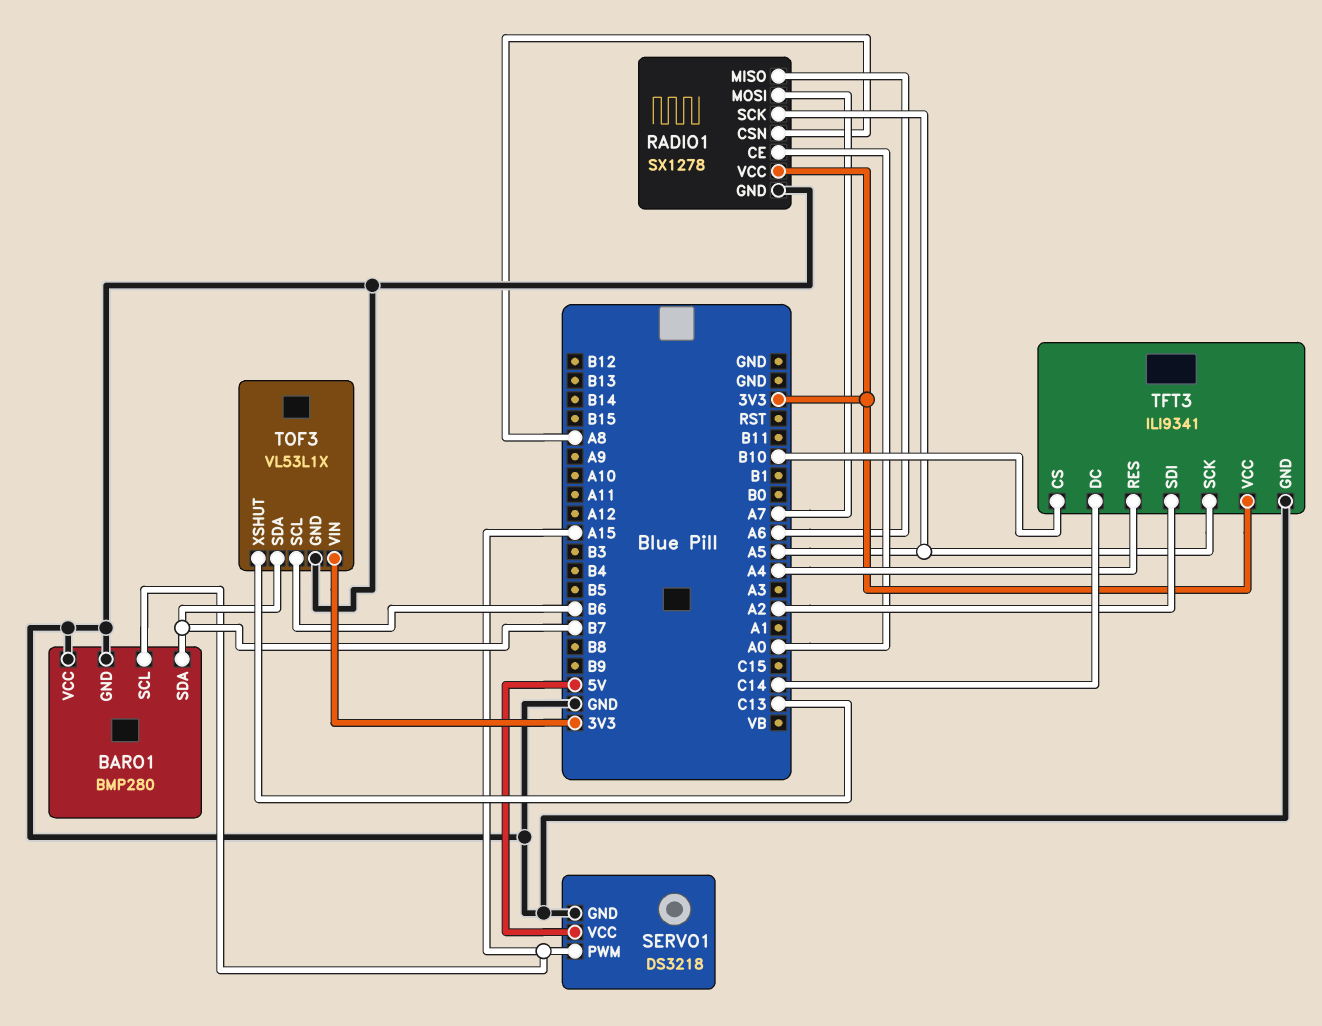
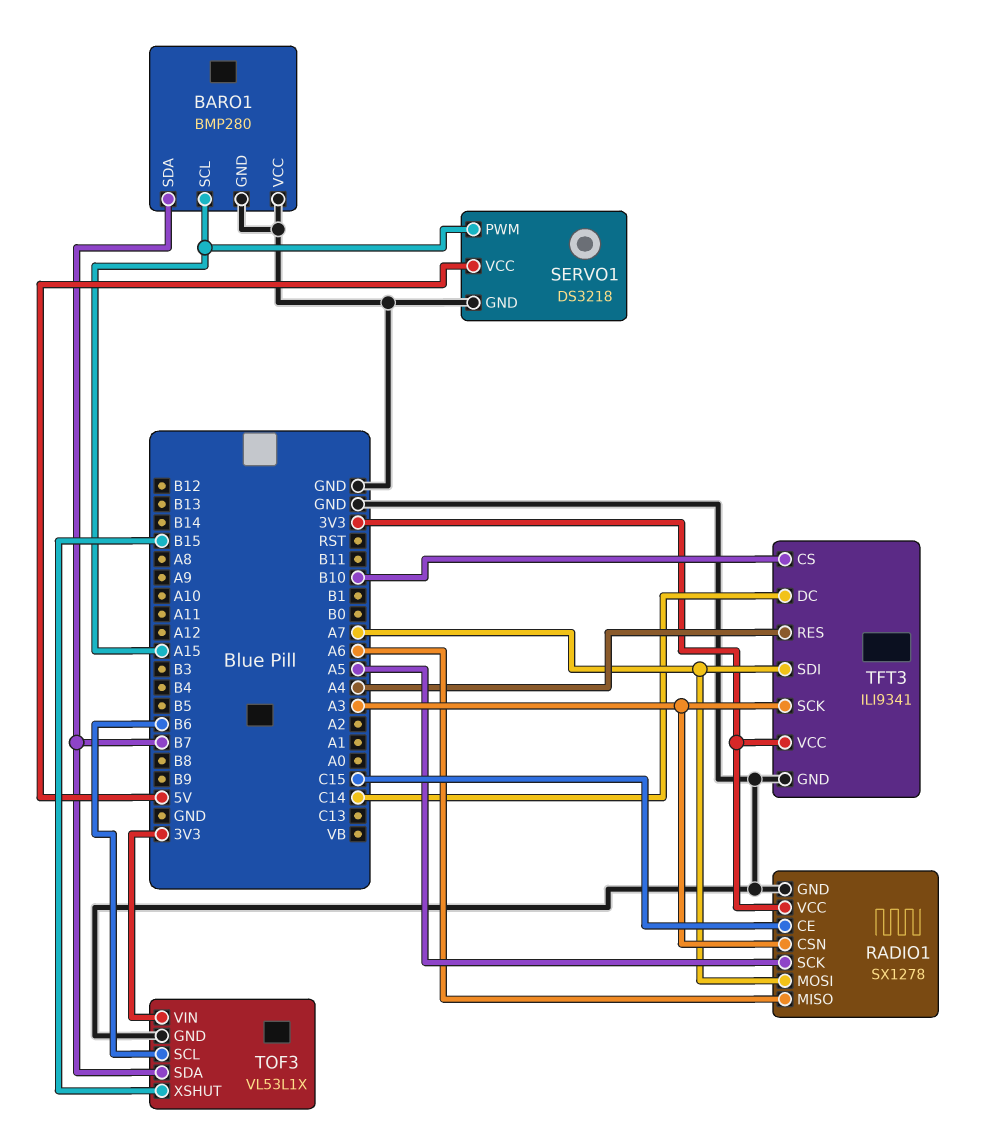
RADIO1 pin CE: A0 -> C15
RADIO1 pin CSN: A8 -> A3
TFT3 pin SCK: A5 -> A3
TFT3 pin SDI: A2 -> A7
TOF3 pin XSHUT: C13 -> B15

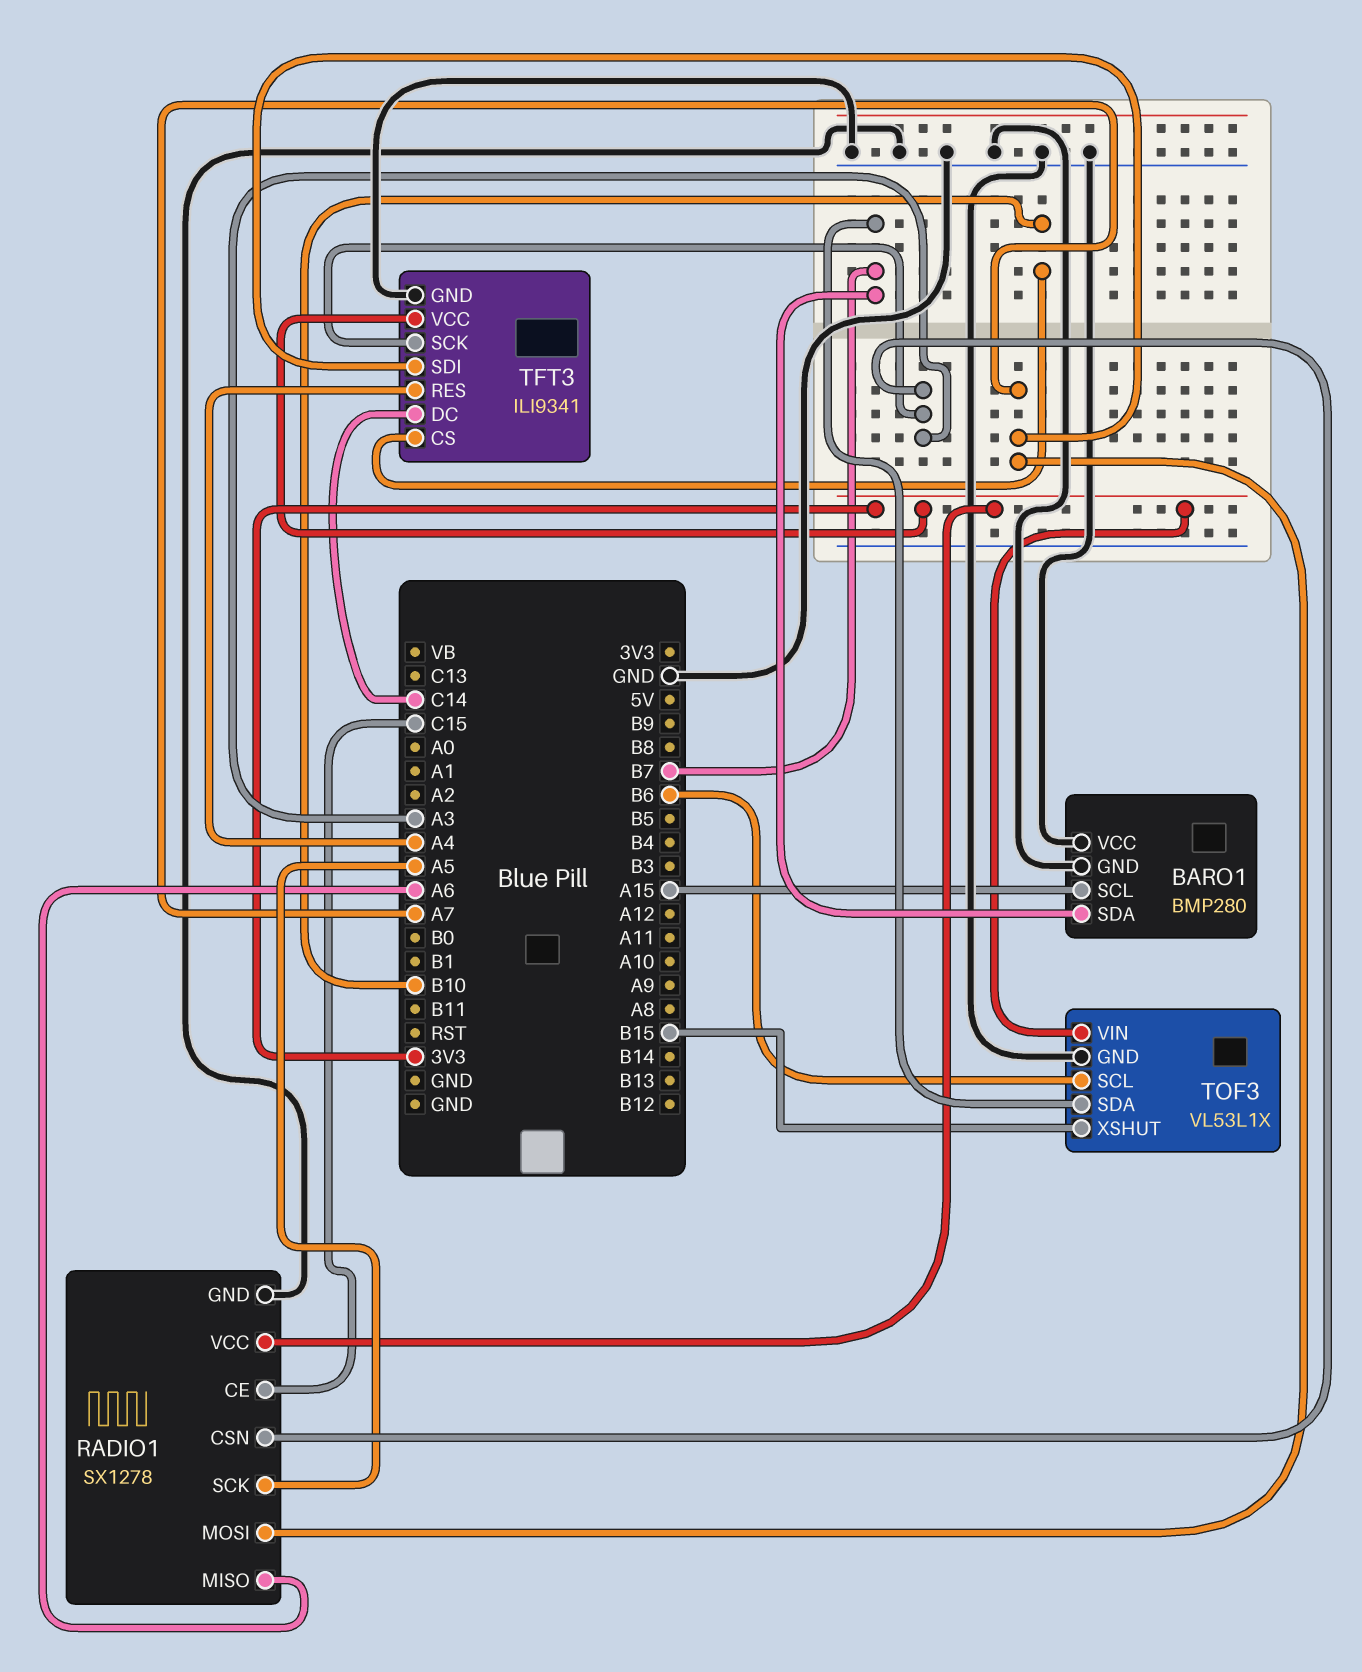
SERVO1: DS3218 -> none
SERVO1 pin GND: GND -> none
SERVO1 pin PWM: A15 -> none
SERVO1 pin VCC: 5V -> none

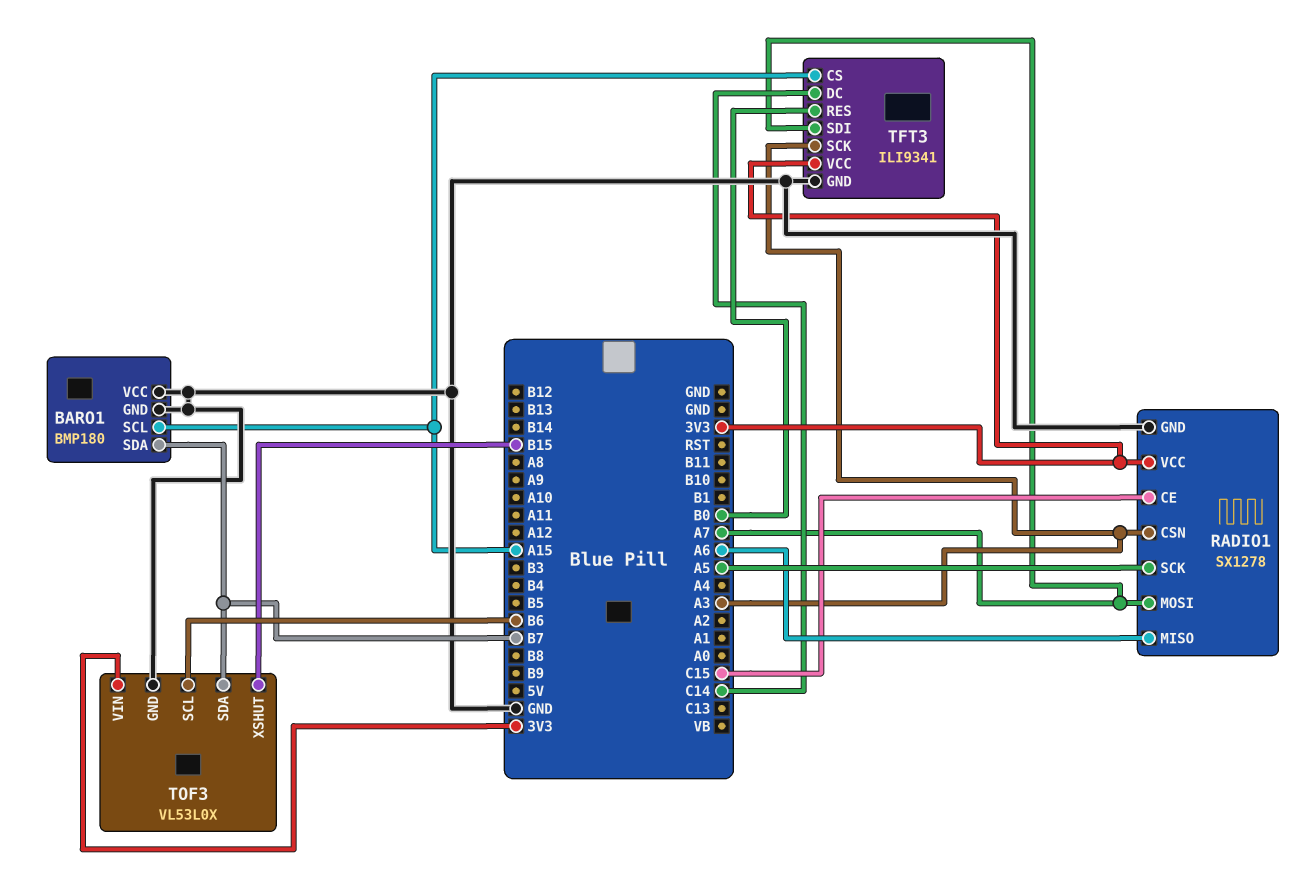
BARO1: BMP280 -> BMP180
TFT3 pin CS: B10 -> A15
TFT3 pin RES: A4 -> B0
TOF3: VL53L1X -> VL53L0X

